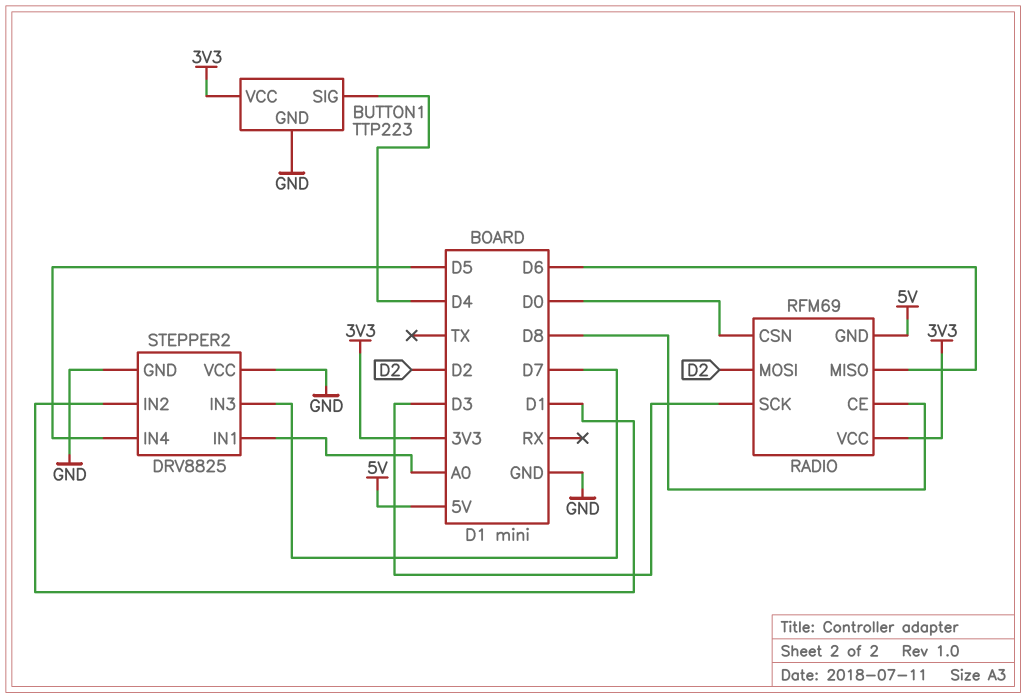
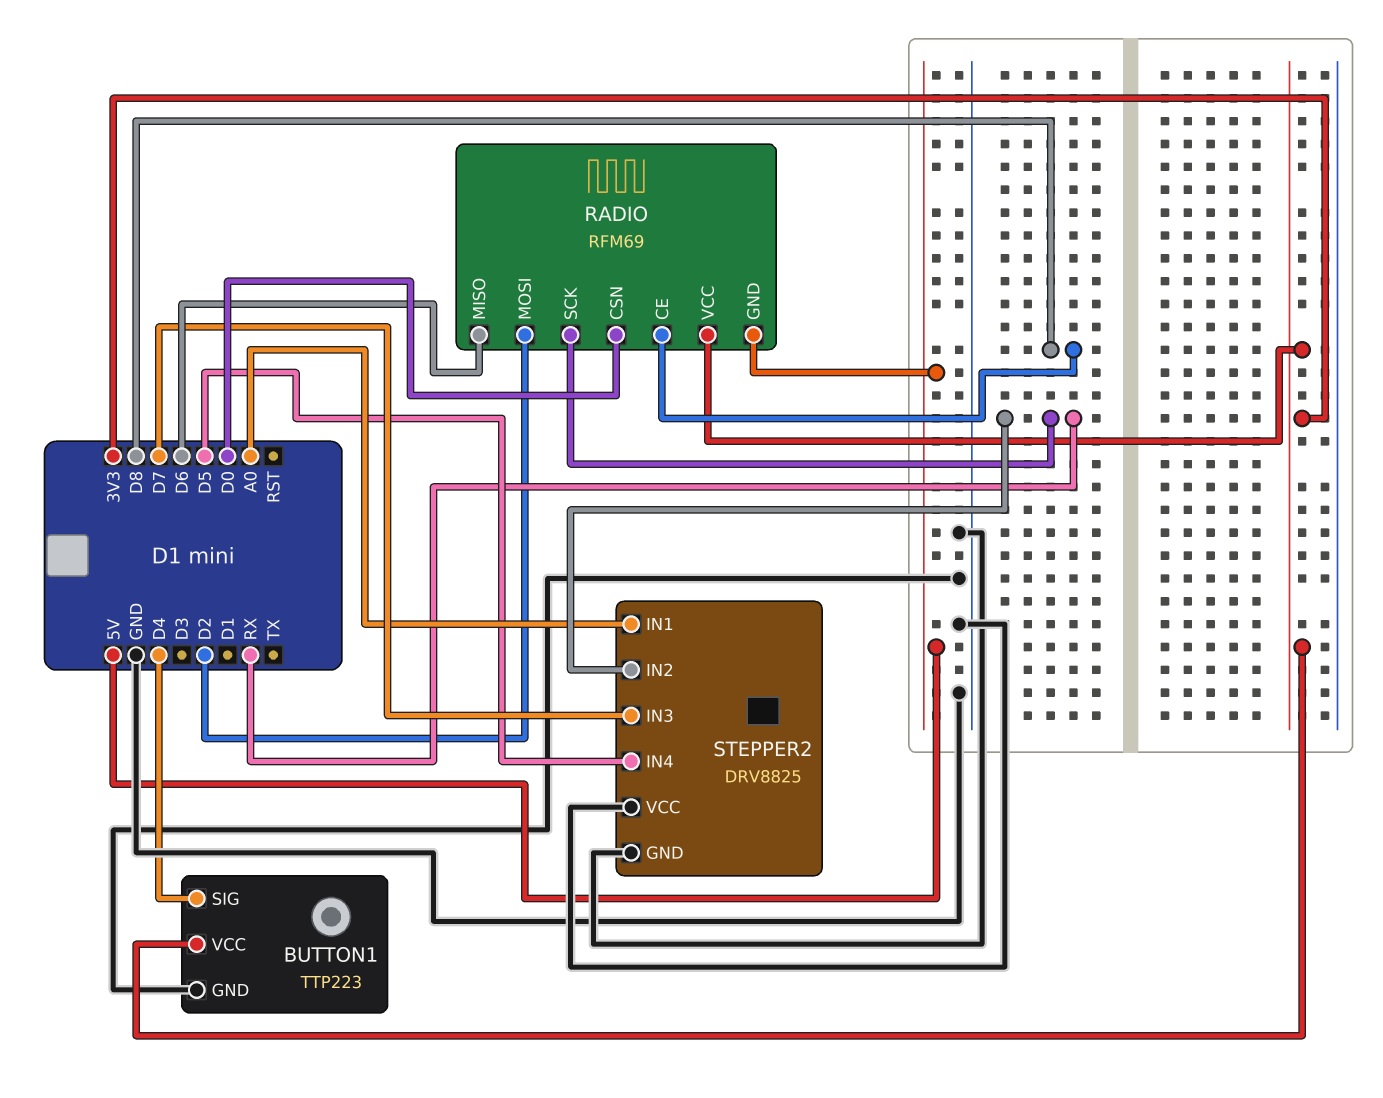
RADIO pin SCK: D3 -> RX
STEPPER2 pin IN2: D1 -> RX

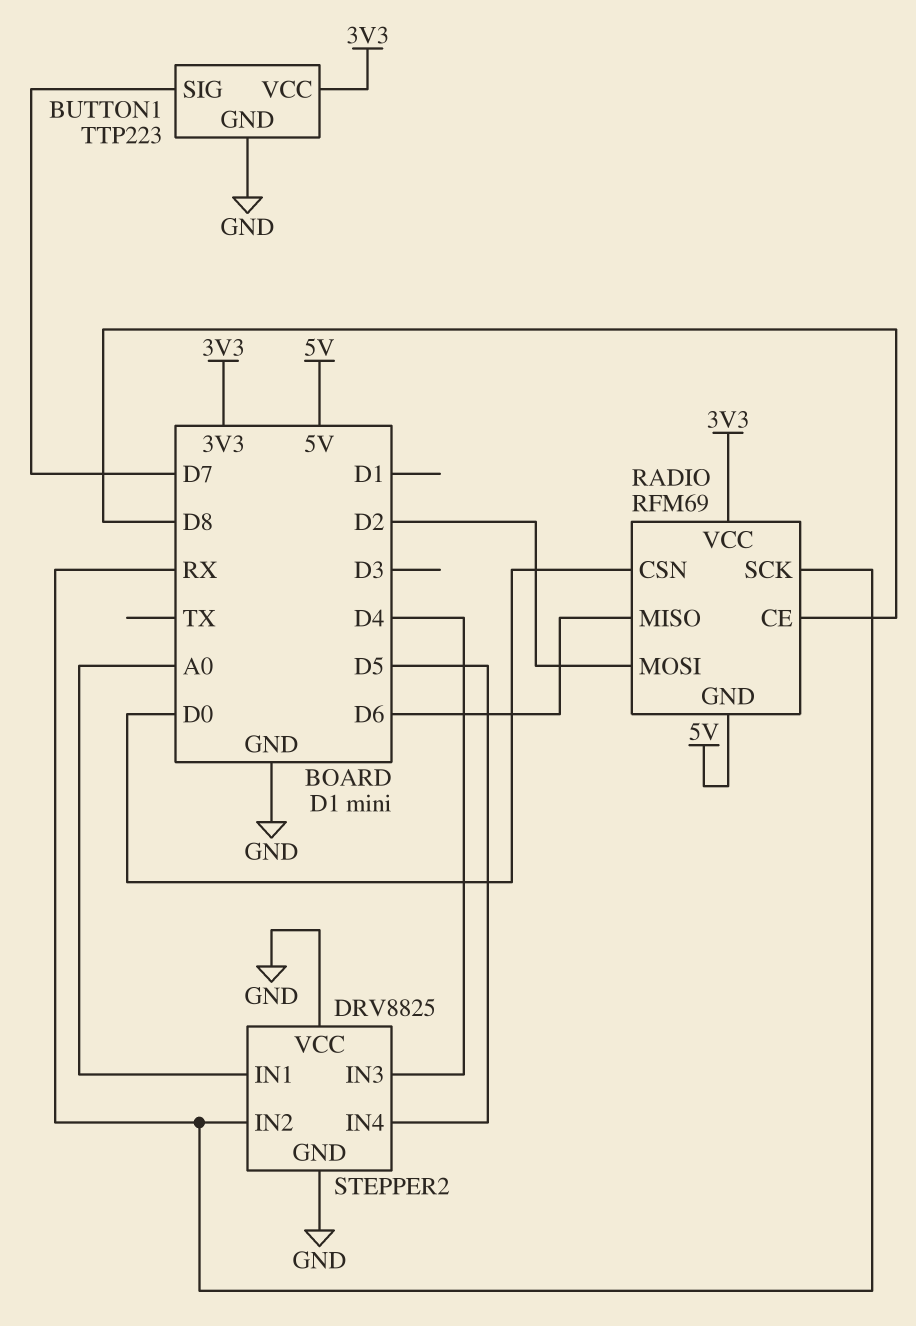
BUTTON1 pin SIG: D4 -> D7
STEPPER2 pin IN3: D7 -> D4

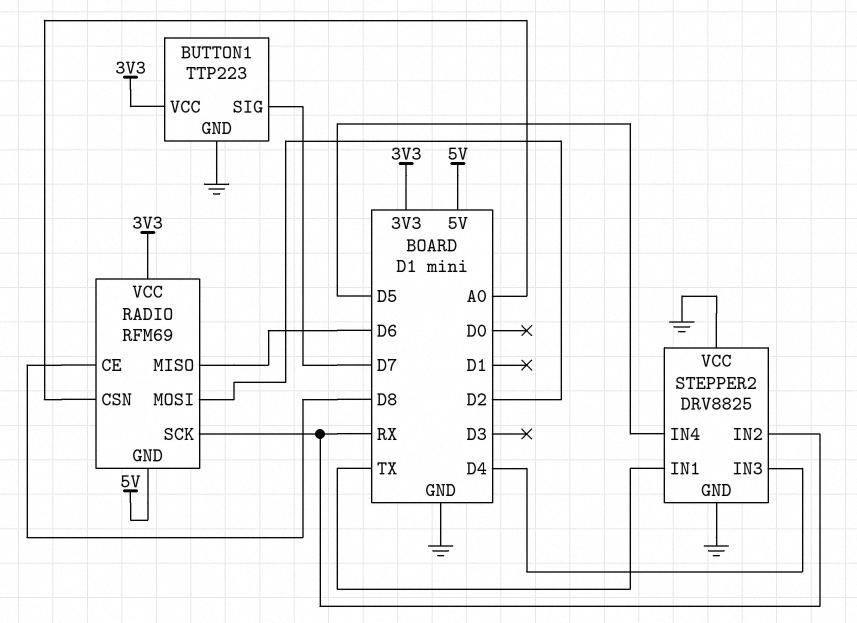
RADIO pin CSN: D0 -> A0
STEPPER2 pin IN1: A0 -> TX

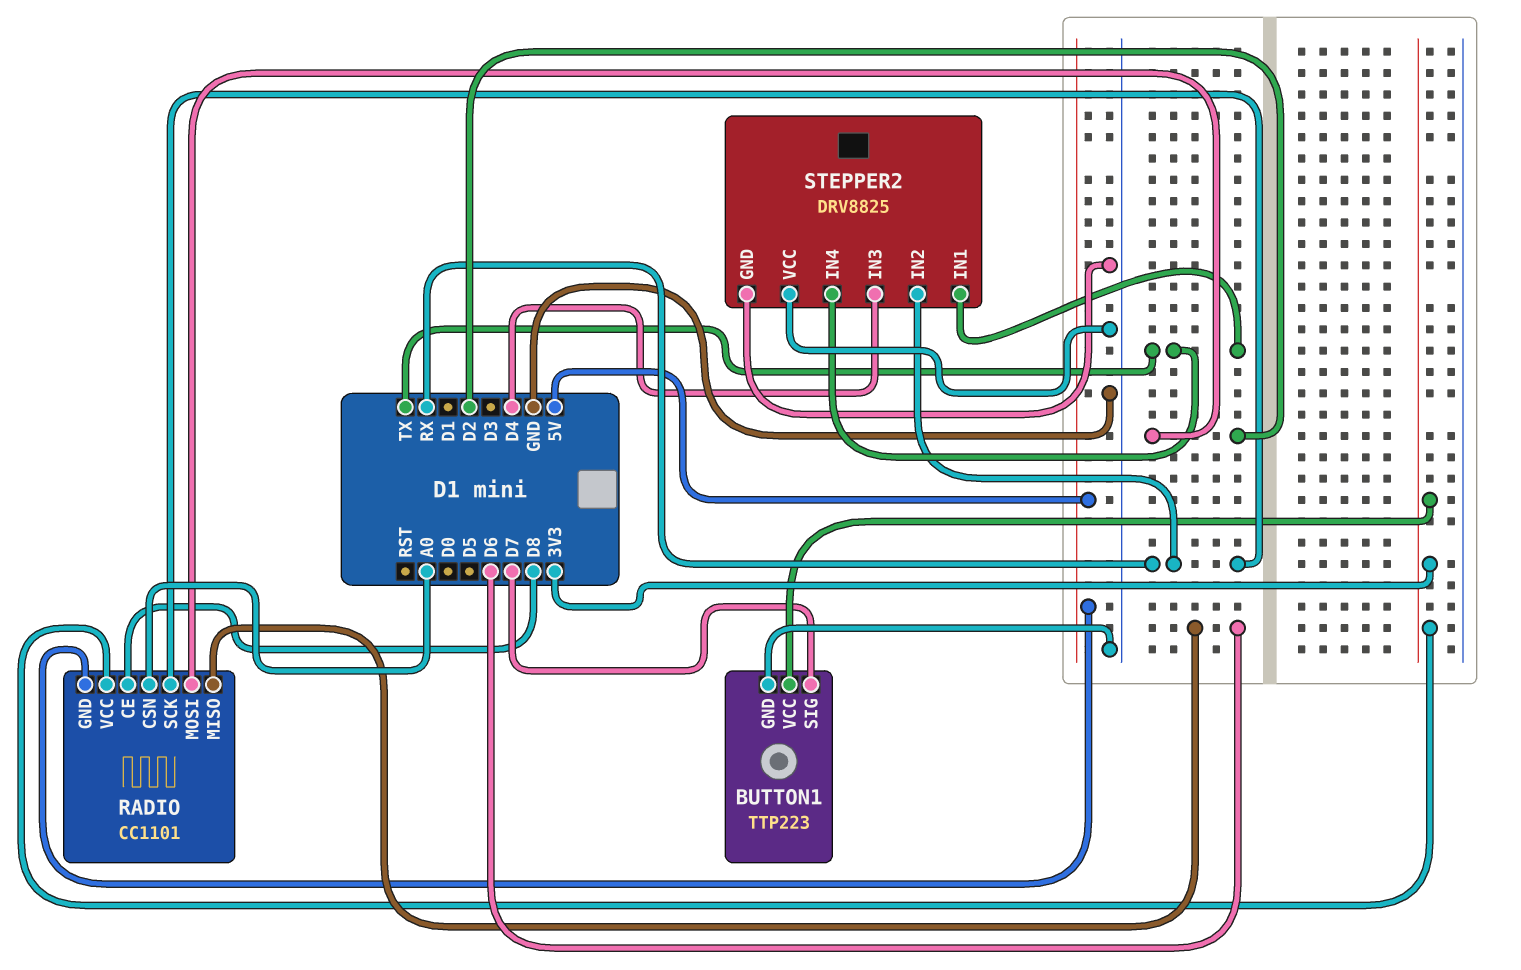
RADIO: RFM69 -> CC1101
STEPPER2 pin IN4: D5 -> TX

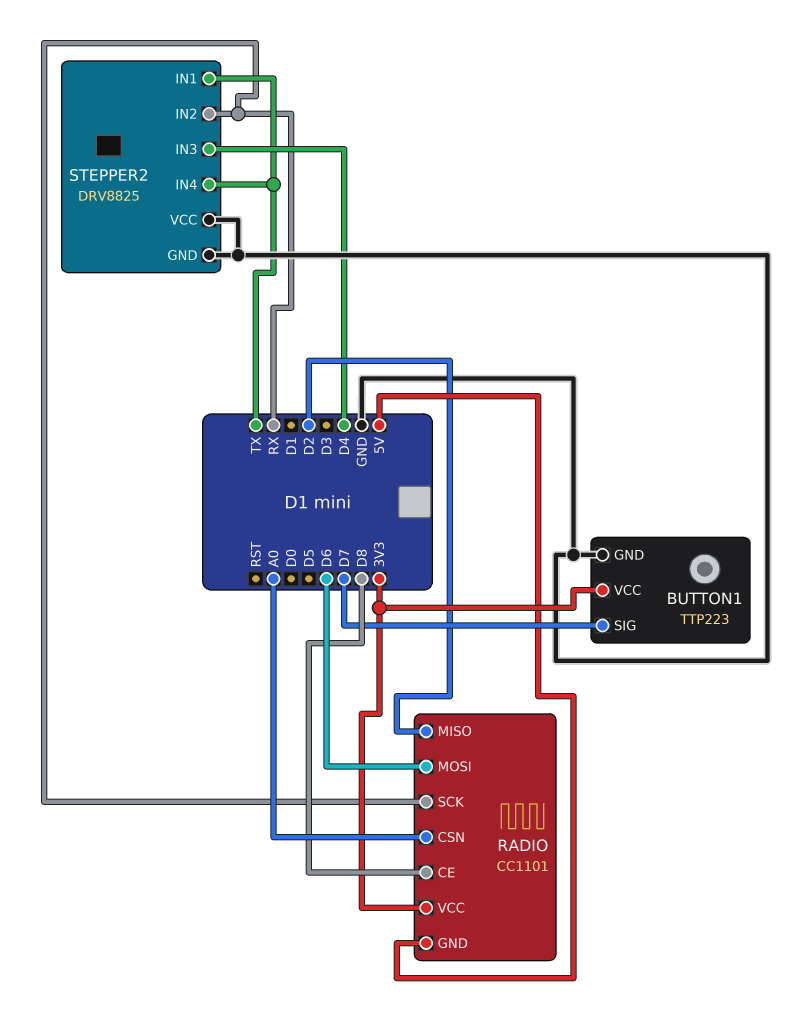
RADIO pin MISO: D6 -> D2
RADIO pin MOSI: D2 -> D6

